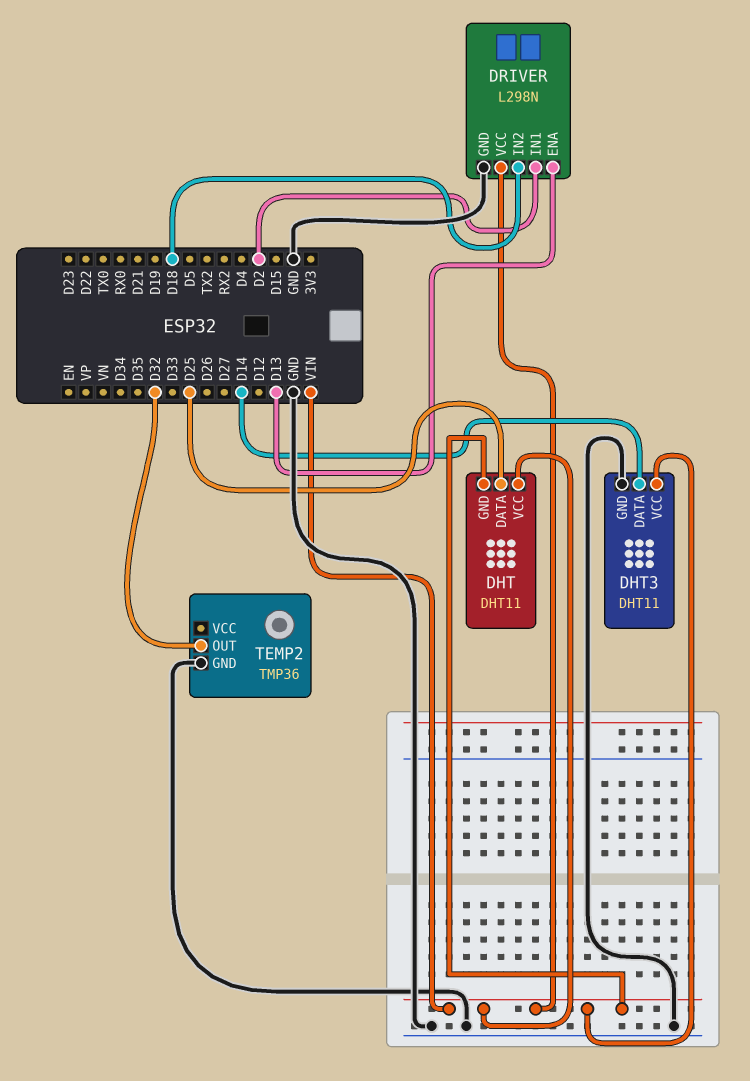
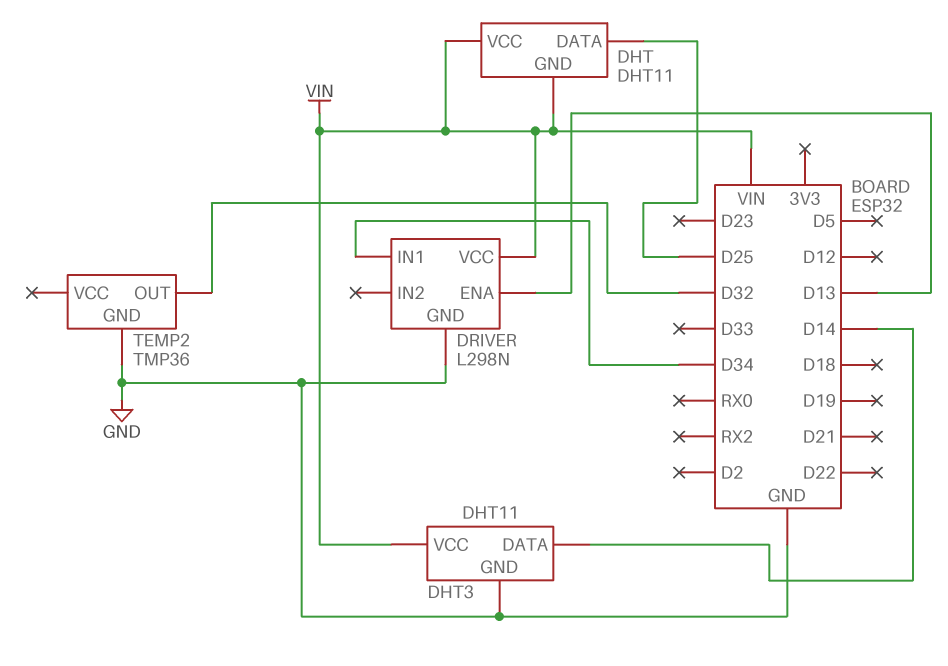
DRIVER pin IN1: D2 -> D34
DRIVER pin IN2: D18 -> none

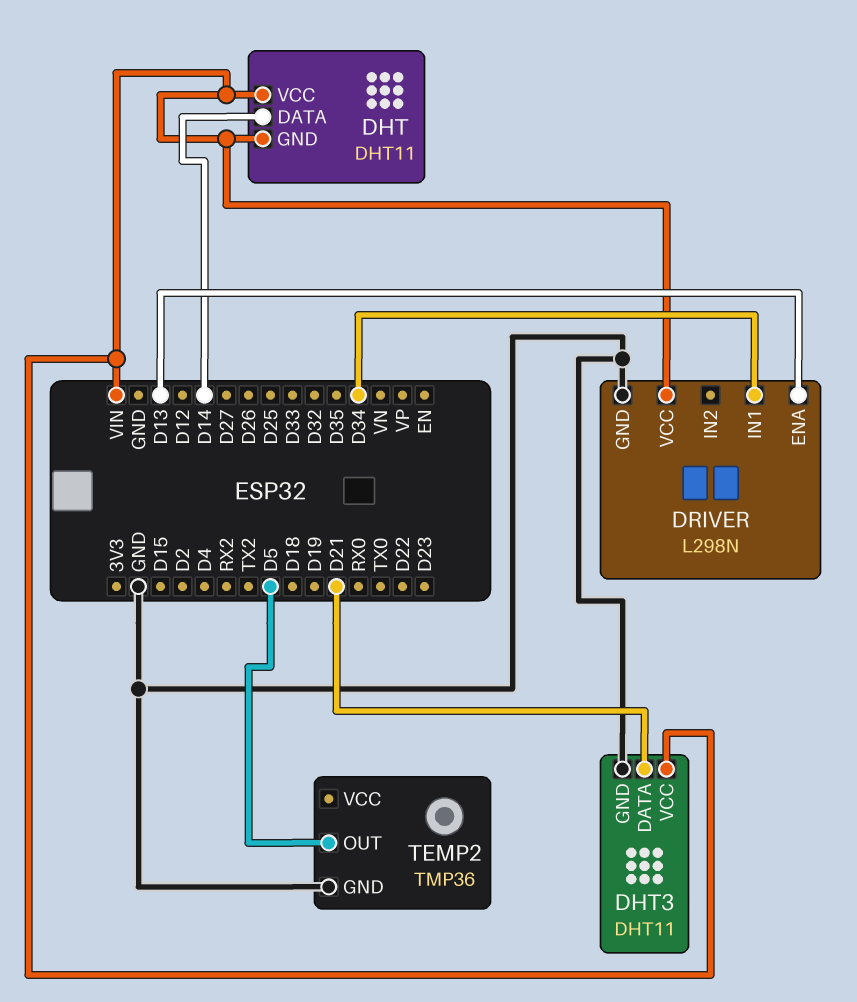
DHT pin DATA: D25 -> D14
DHT3 pin DATA: D14 -> D21
TEMP2 pin OUT: D32 -> D5

